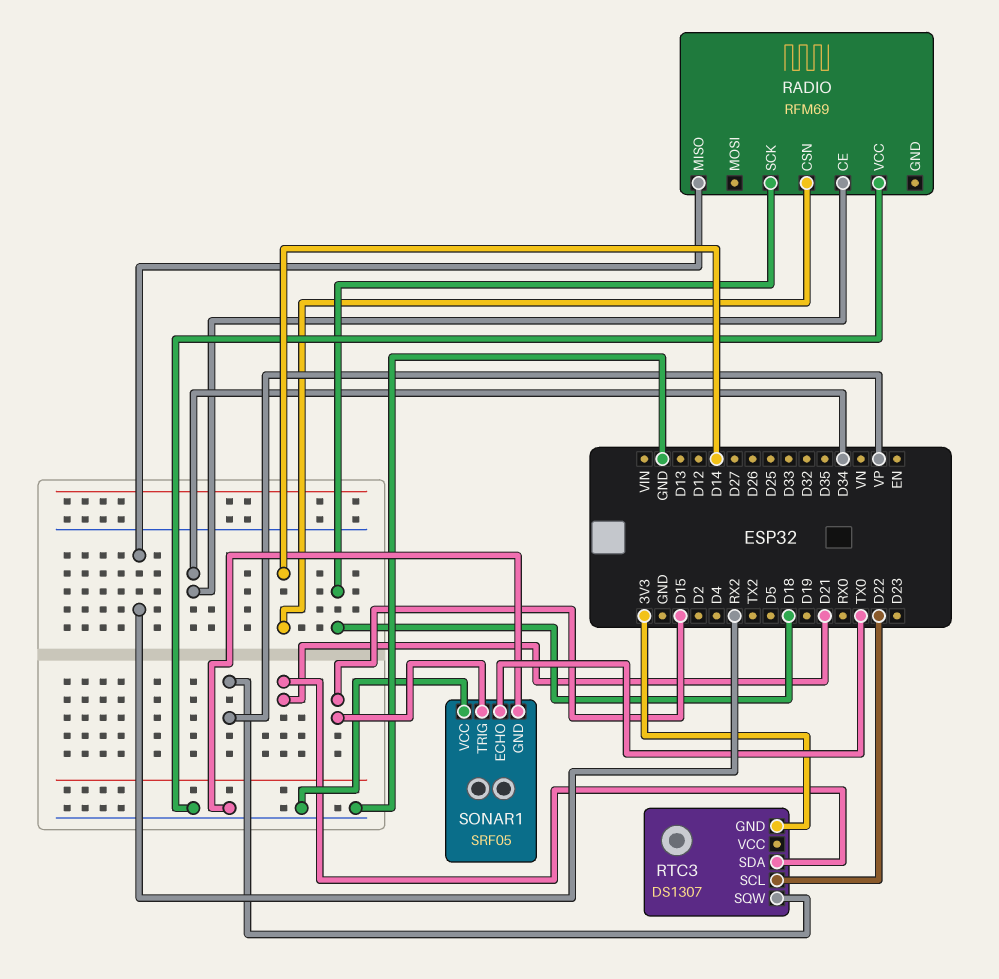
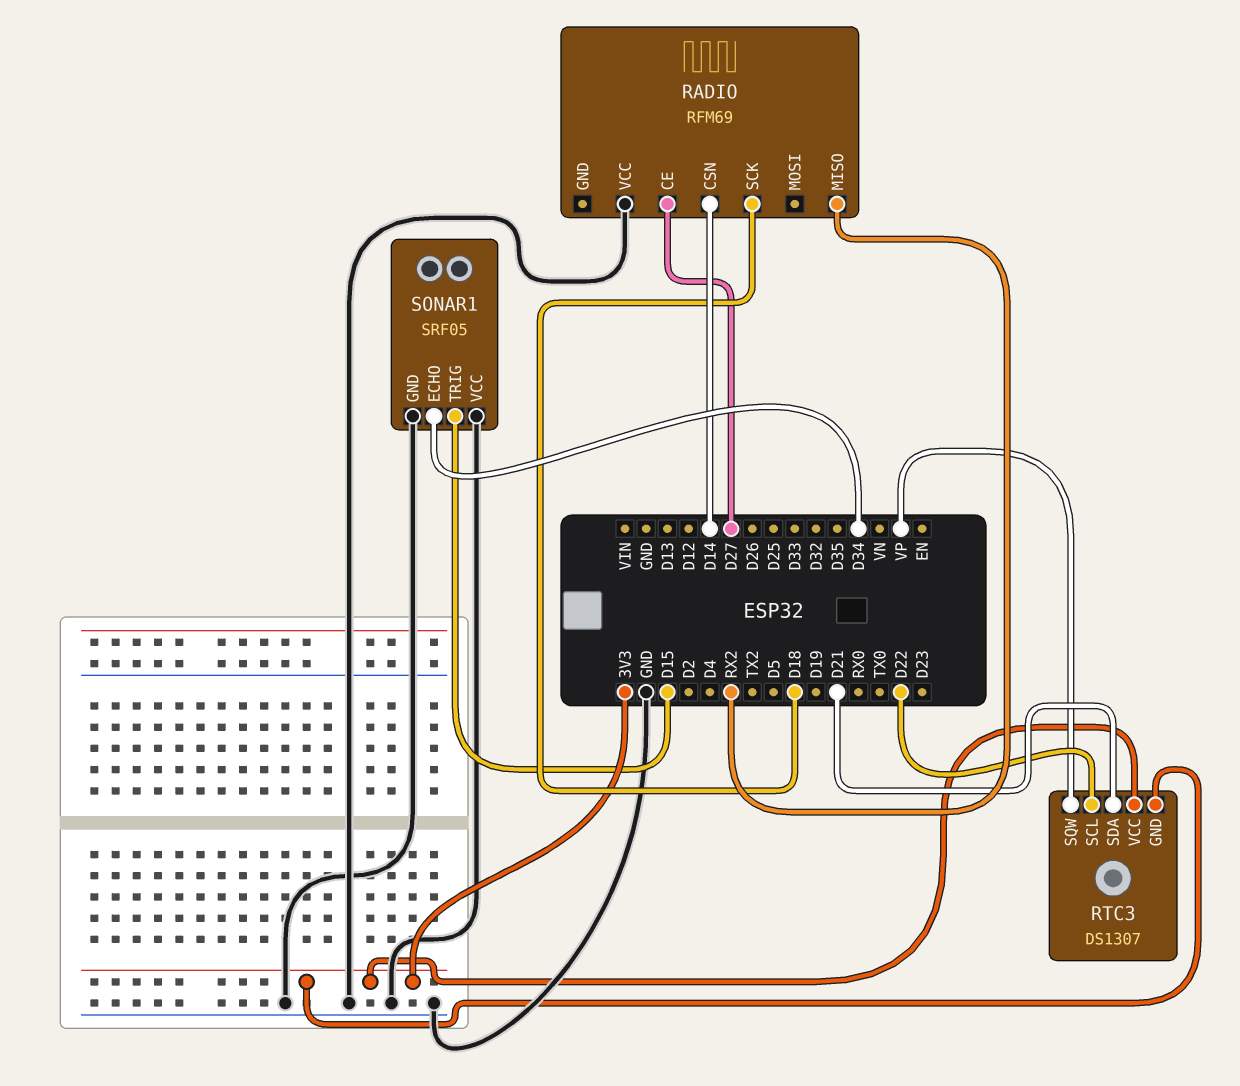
RADIO pin CE: D34 -> D27
RTC3 pin VCC: none -> 3V3
SONAR1 pin ECHO: TX0 -> D34

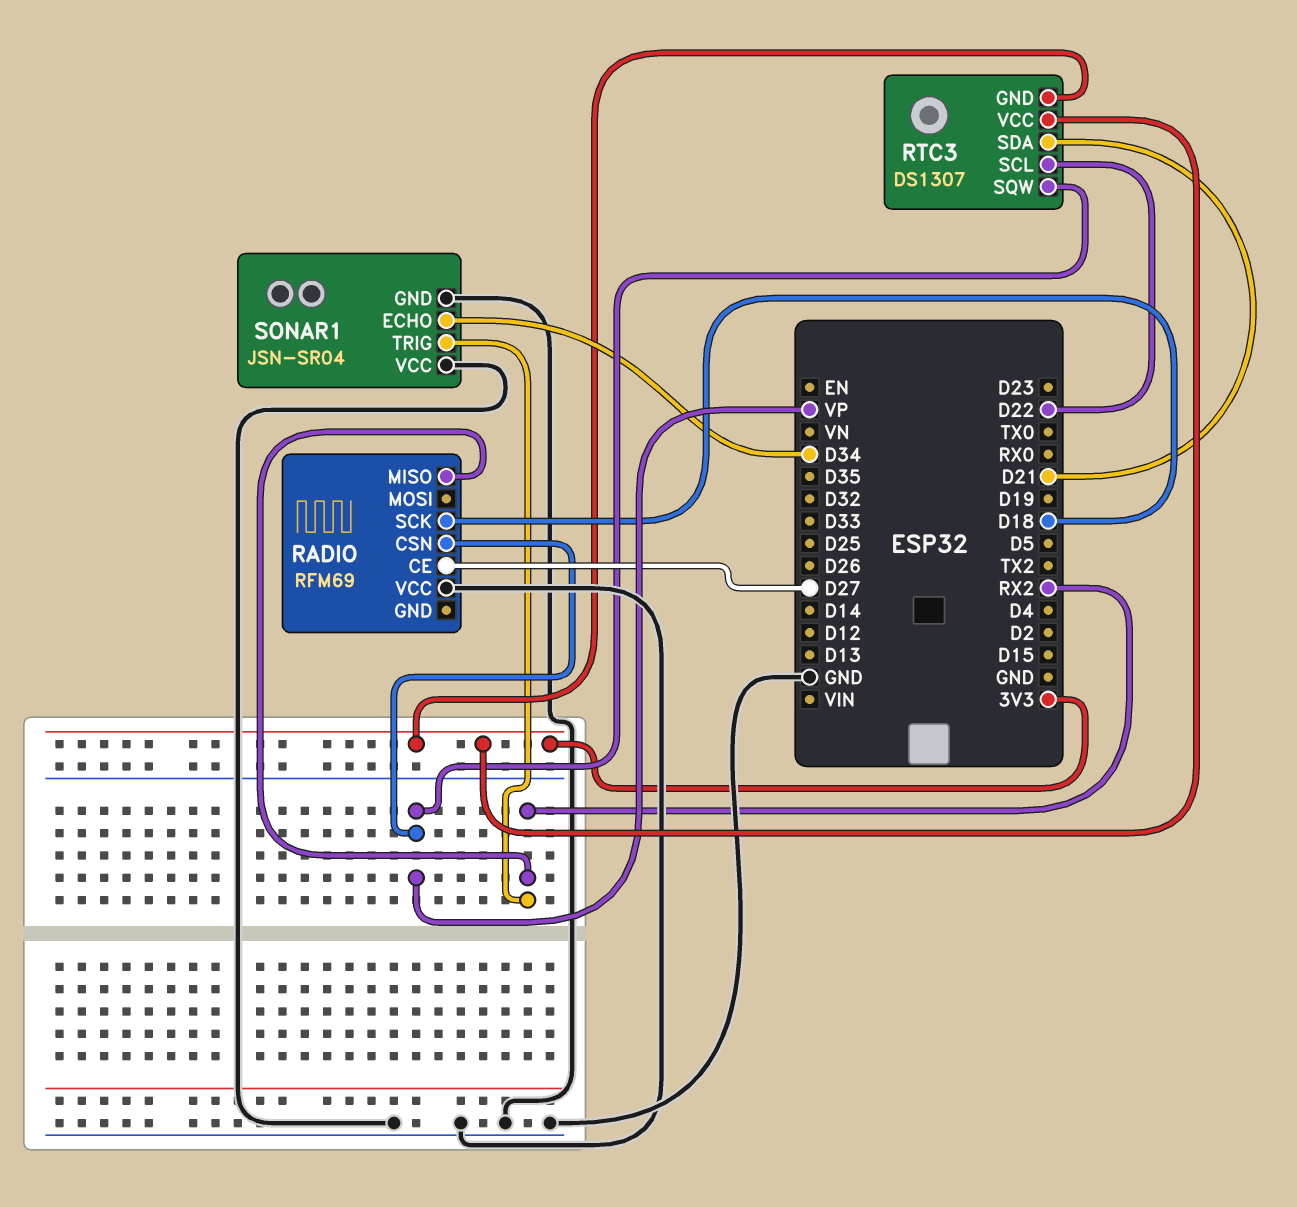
RADIO pin CSN: D14 -> VP
SONAR1: SRF05 -> JSN-SR04
SONAR1 pin TRIG: D15 -> RX2

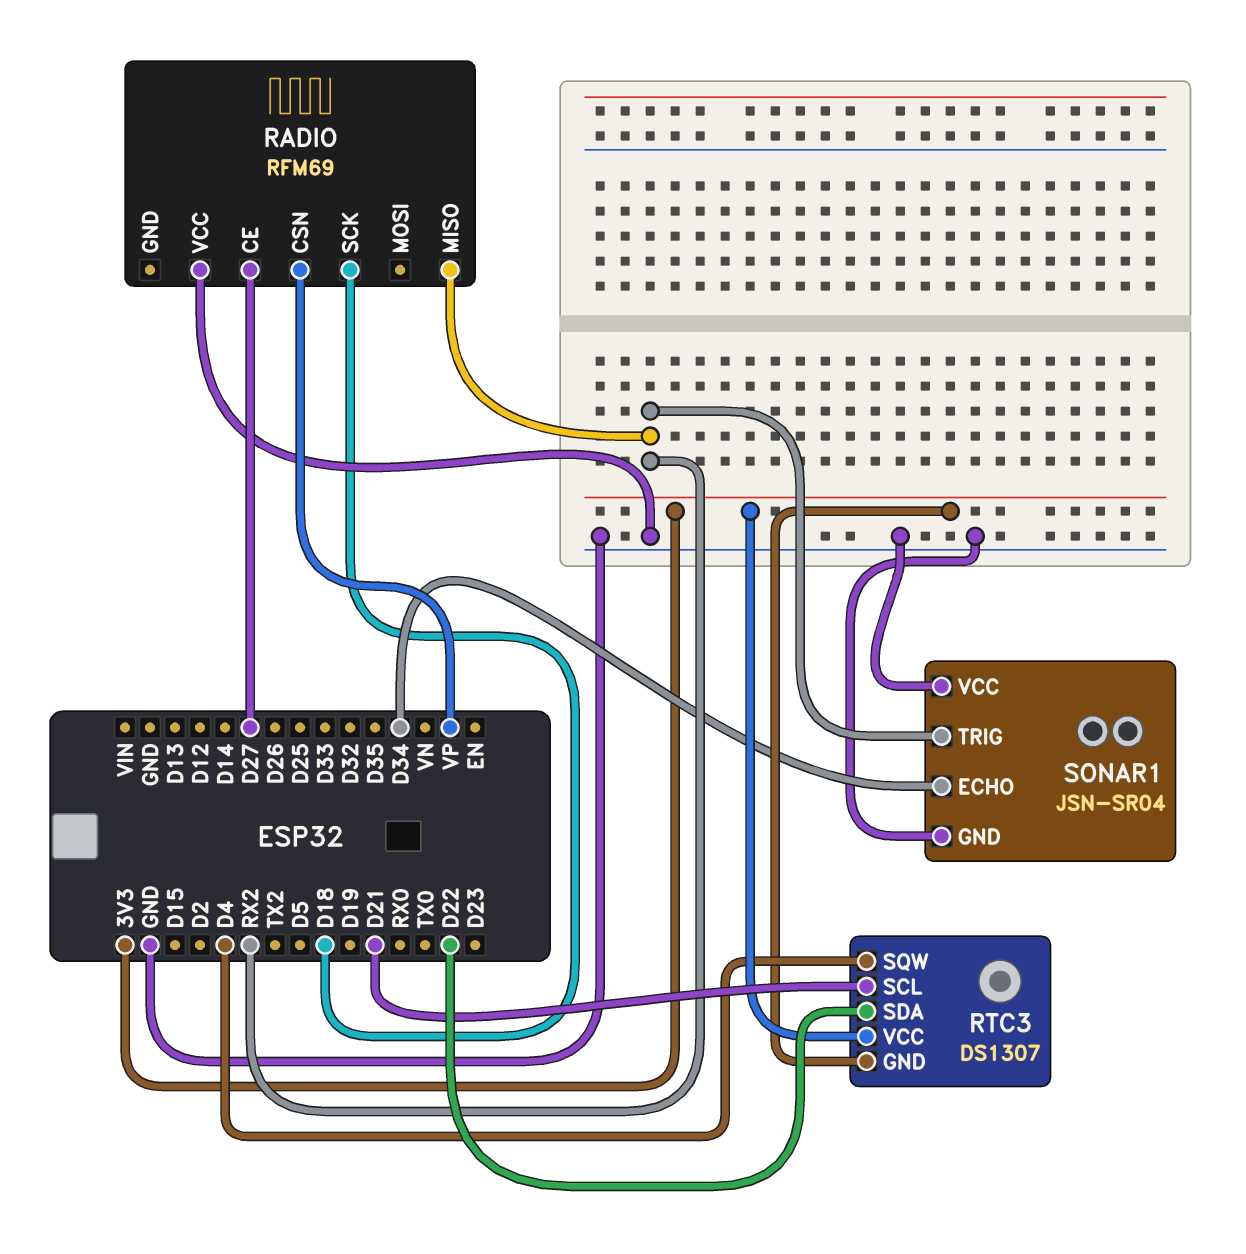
RTC3 pin SCL: D22 -> D21
RTC3 pin SDA: D21 -> D22
RTC3 pin SQW: VP -> D4

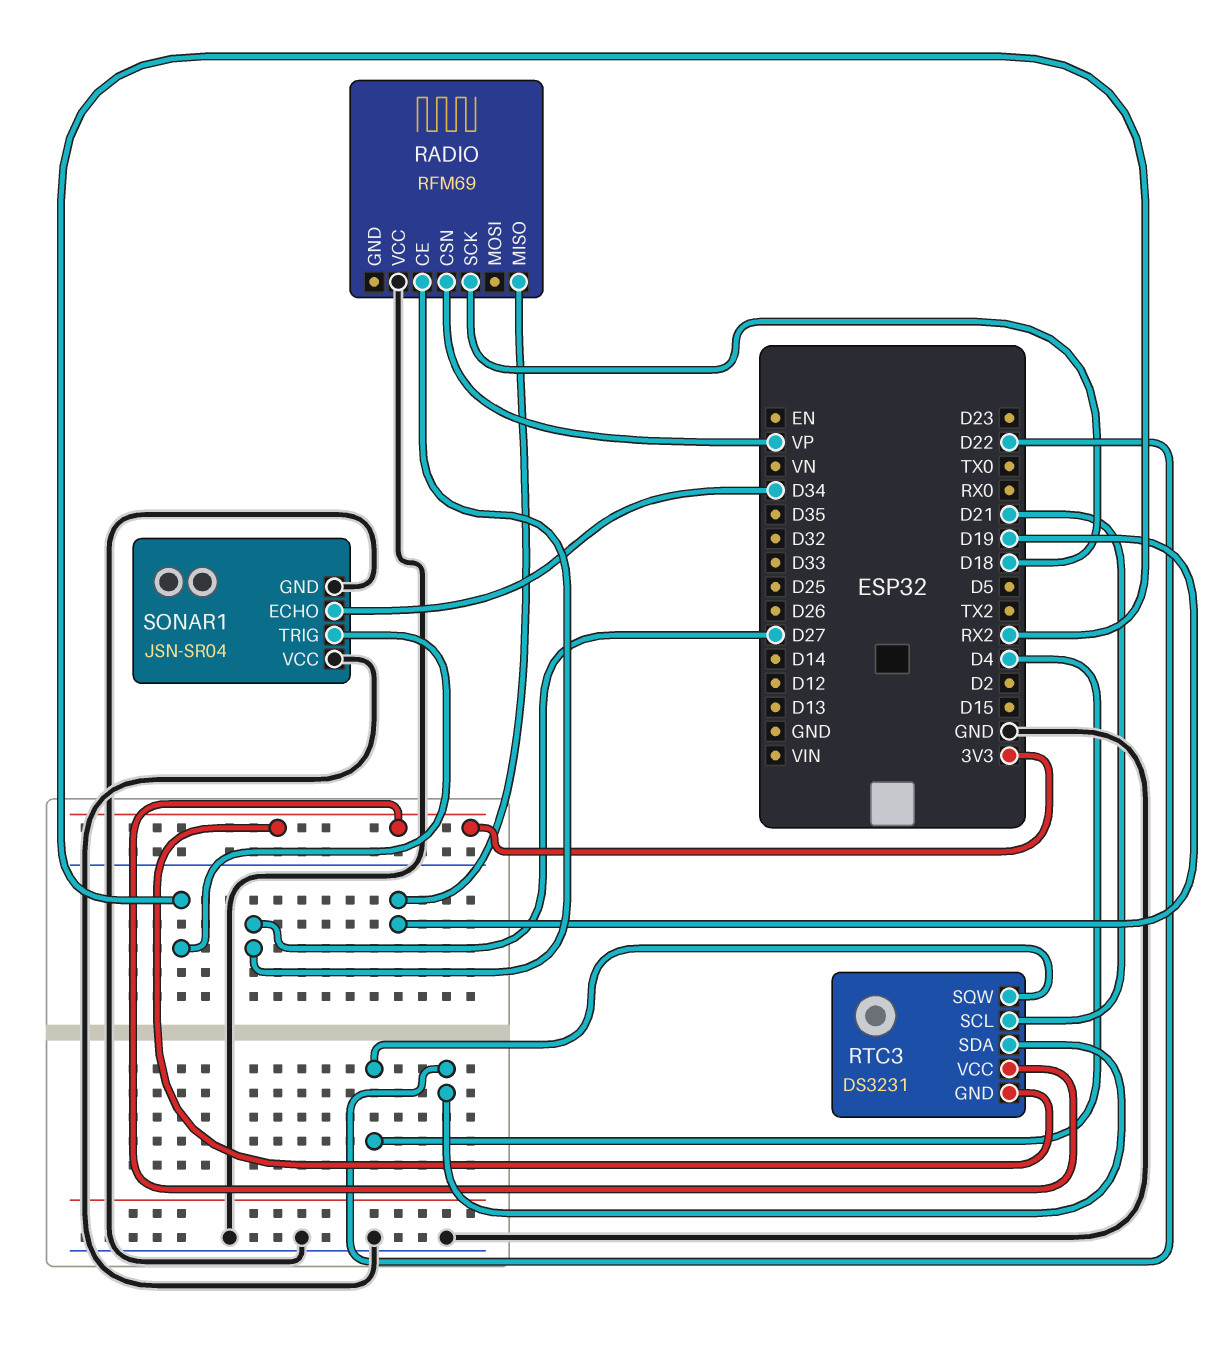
RADIO pin MISO: RX2 -> D19
RTC3: DS1307 -> DS3231

